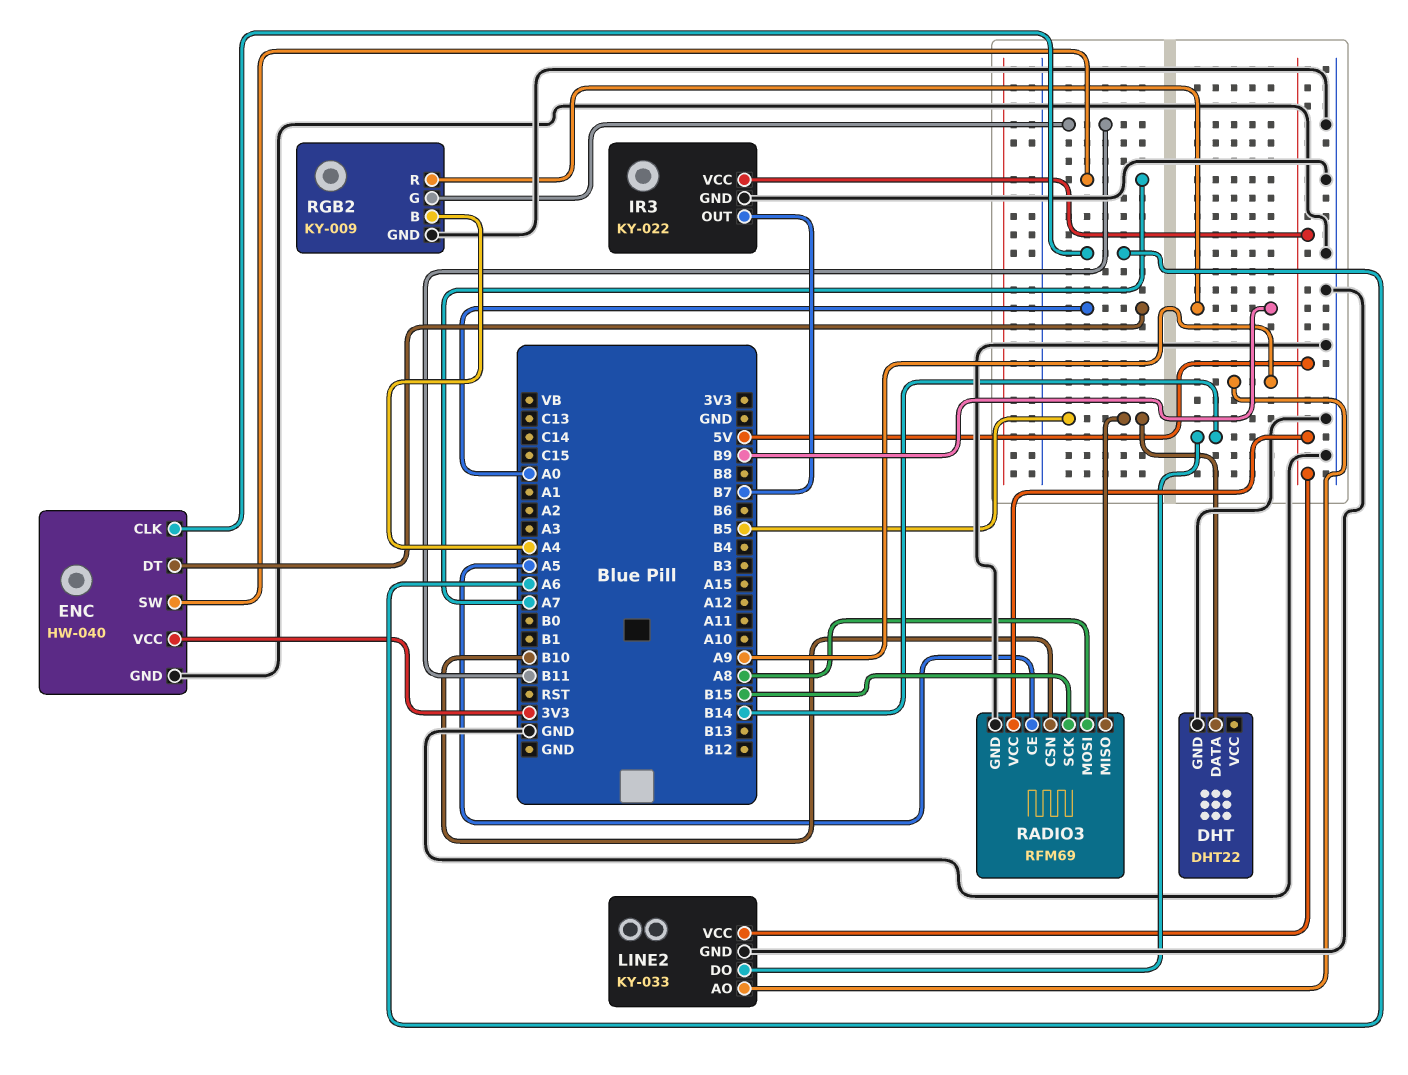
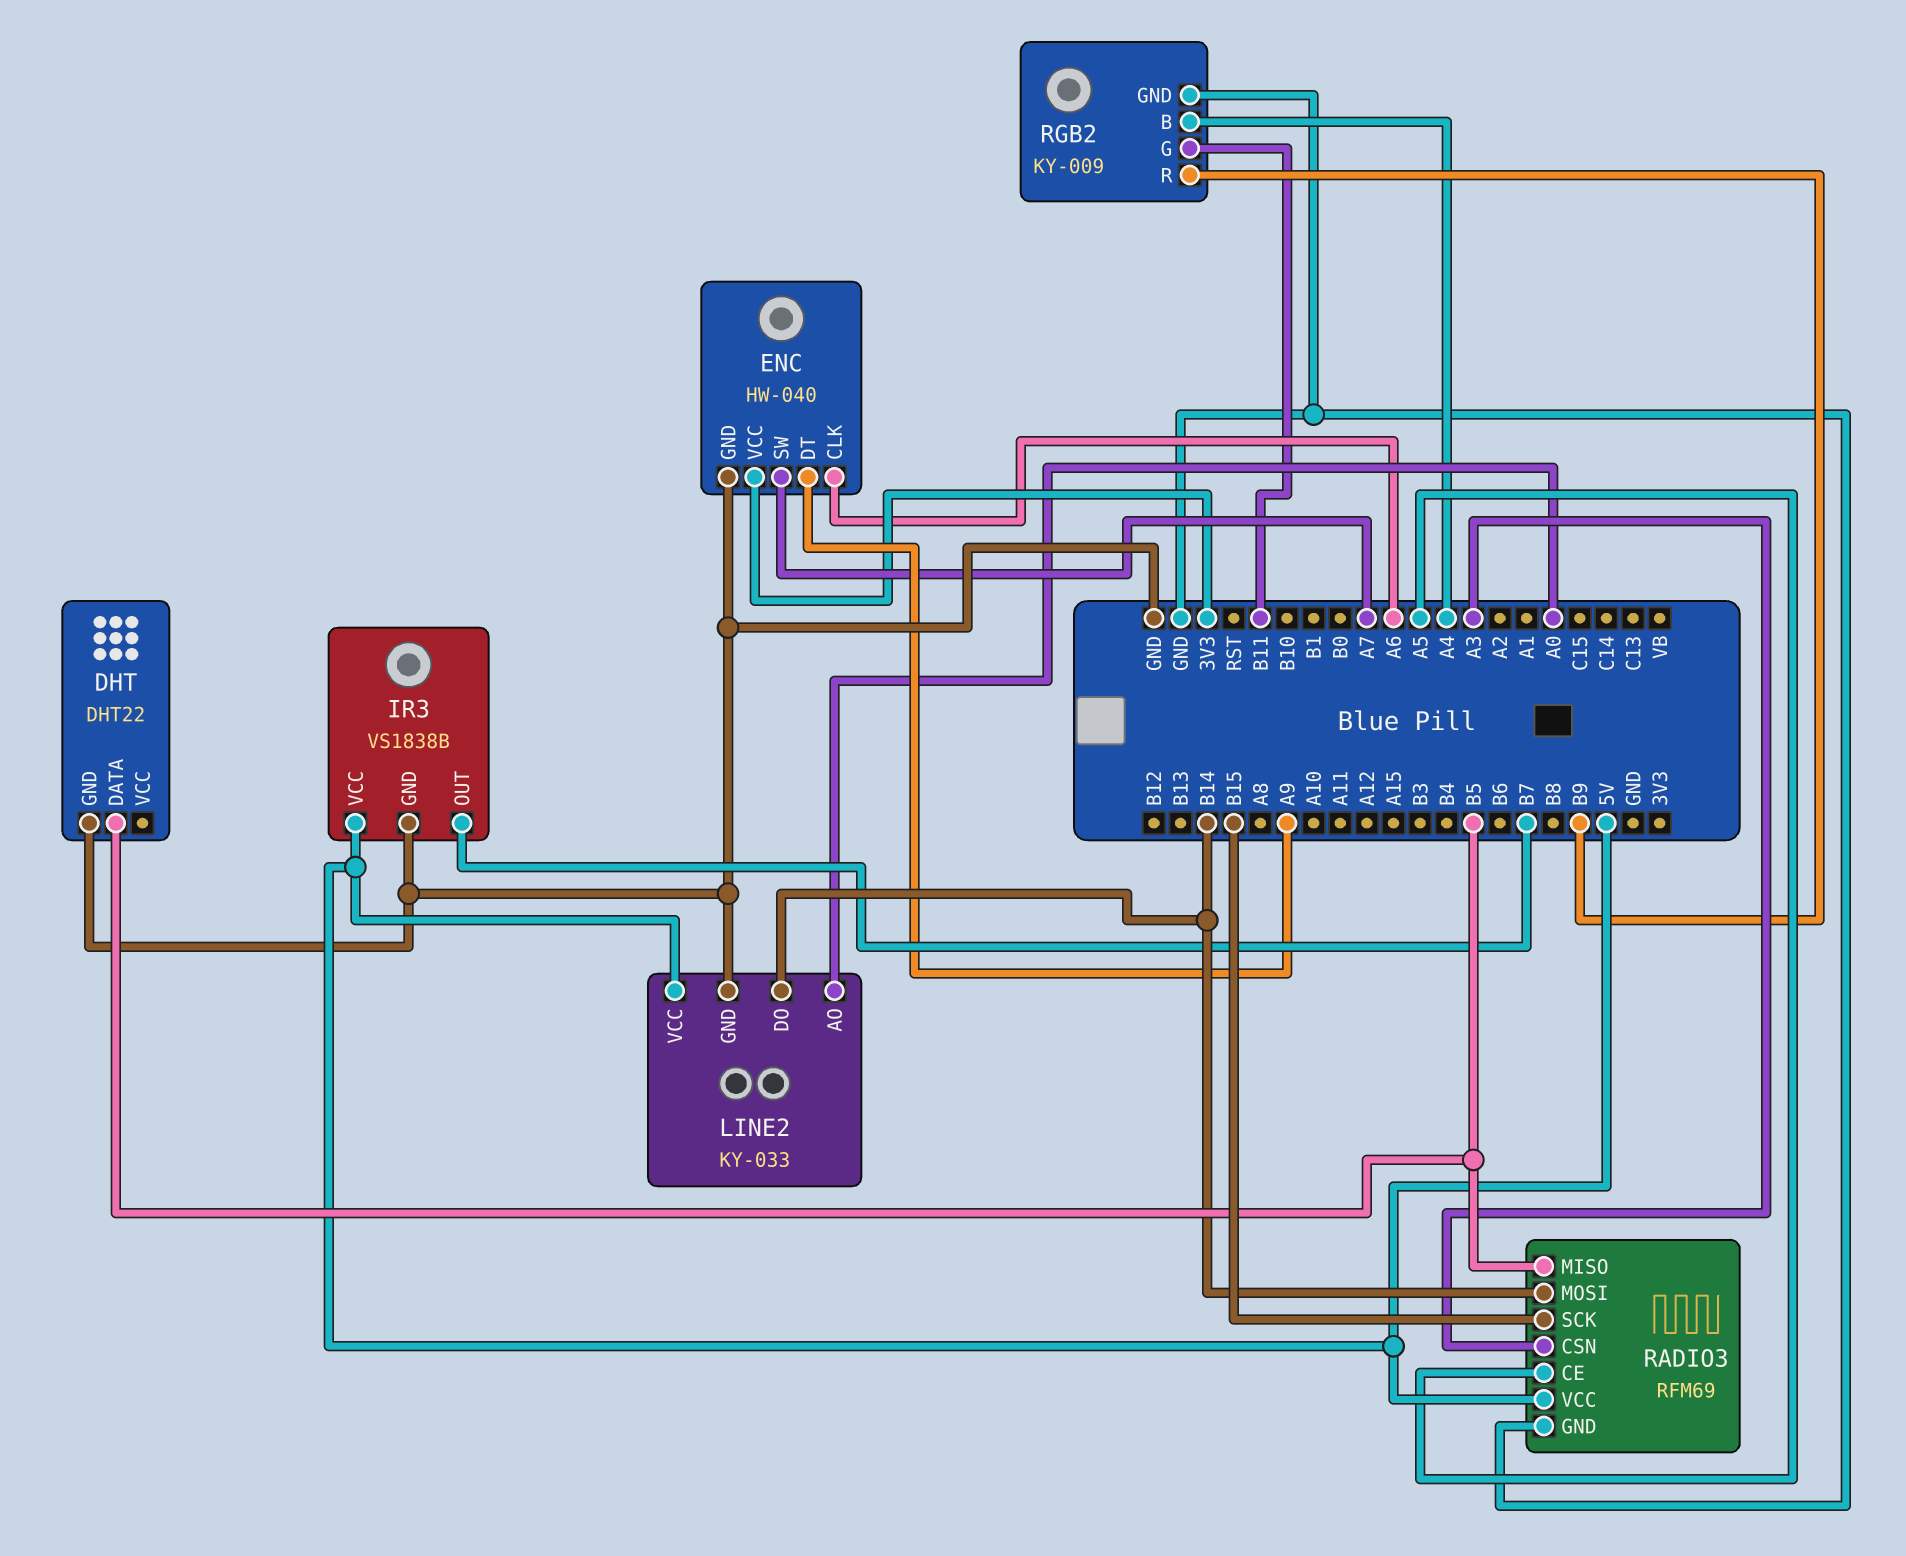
ENC pin DT: A0 -> A9
IR3: KY-022 -> VS1838B
LINE2 pin AO: A9 -> A0
RADIO3 pin CSN: B10 -> A3
RADIO3 pin MOSI: A8 -> B14

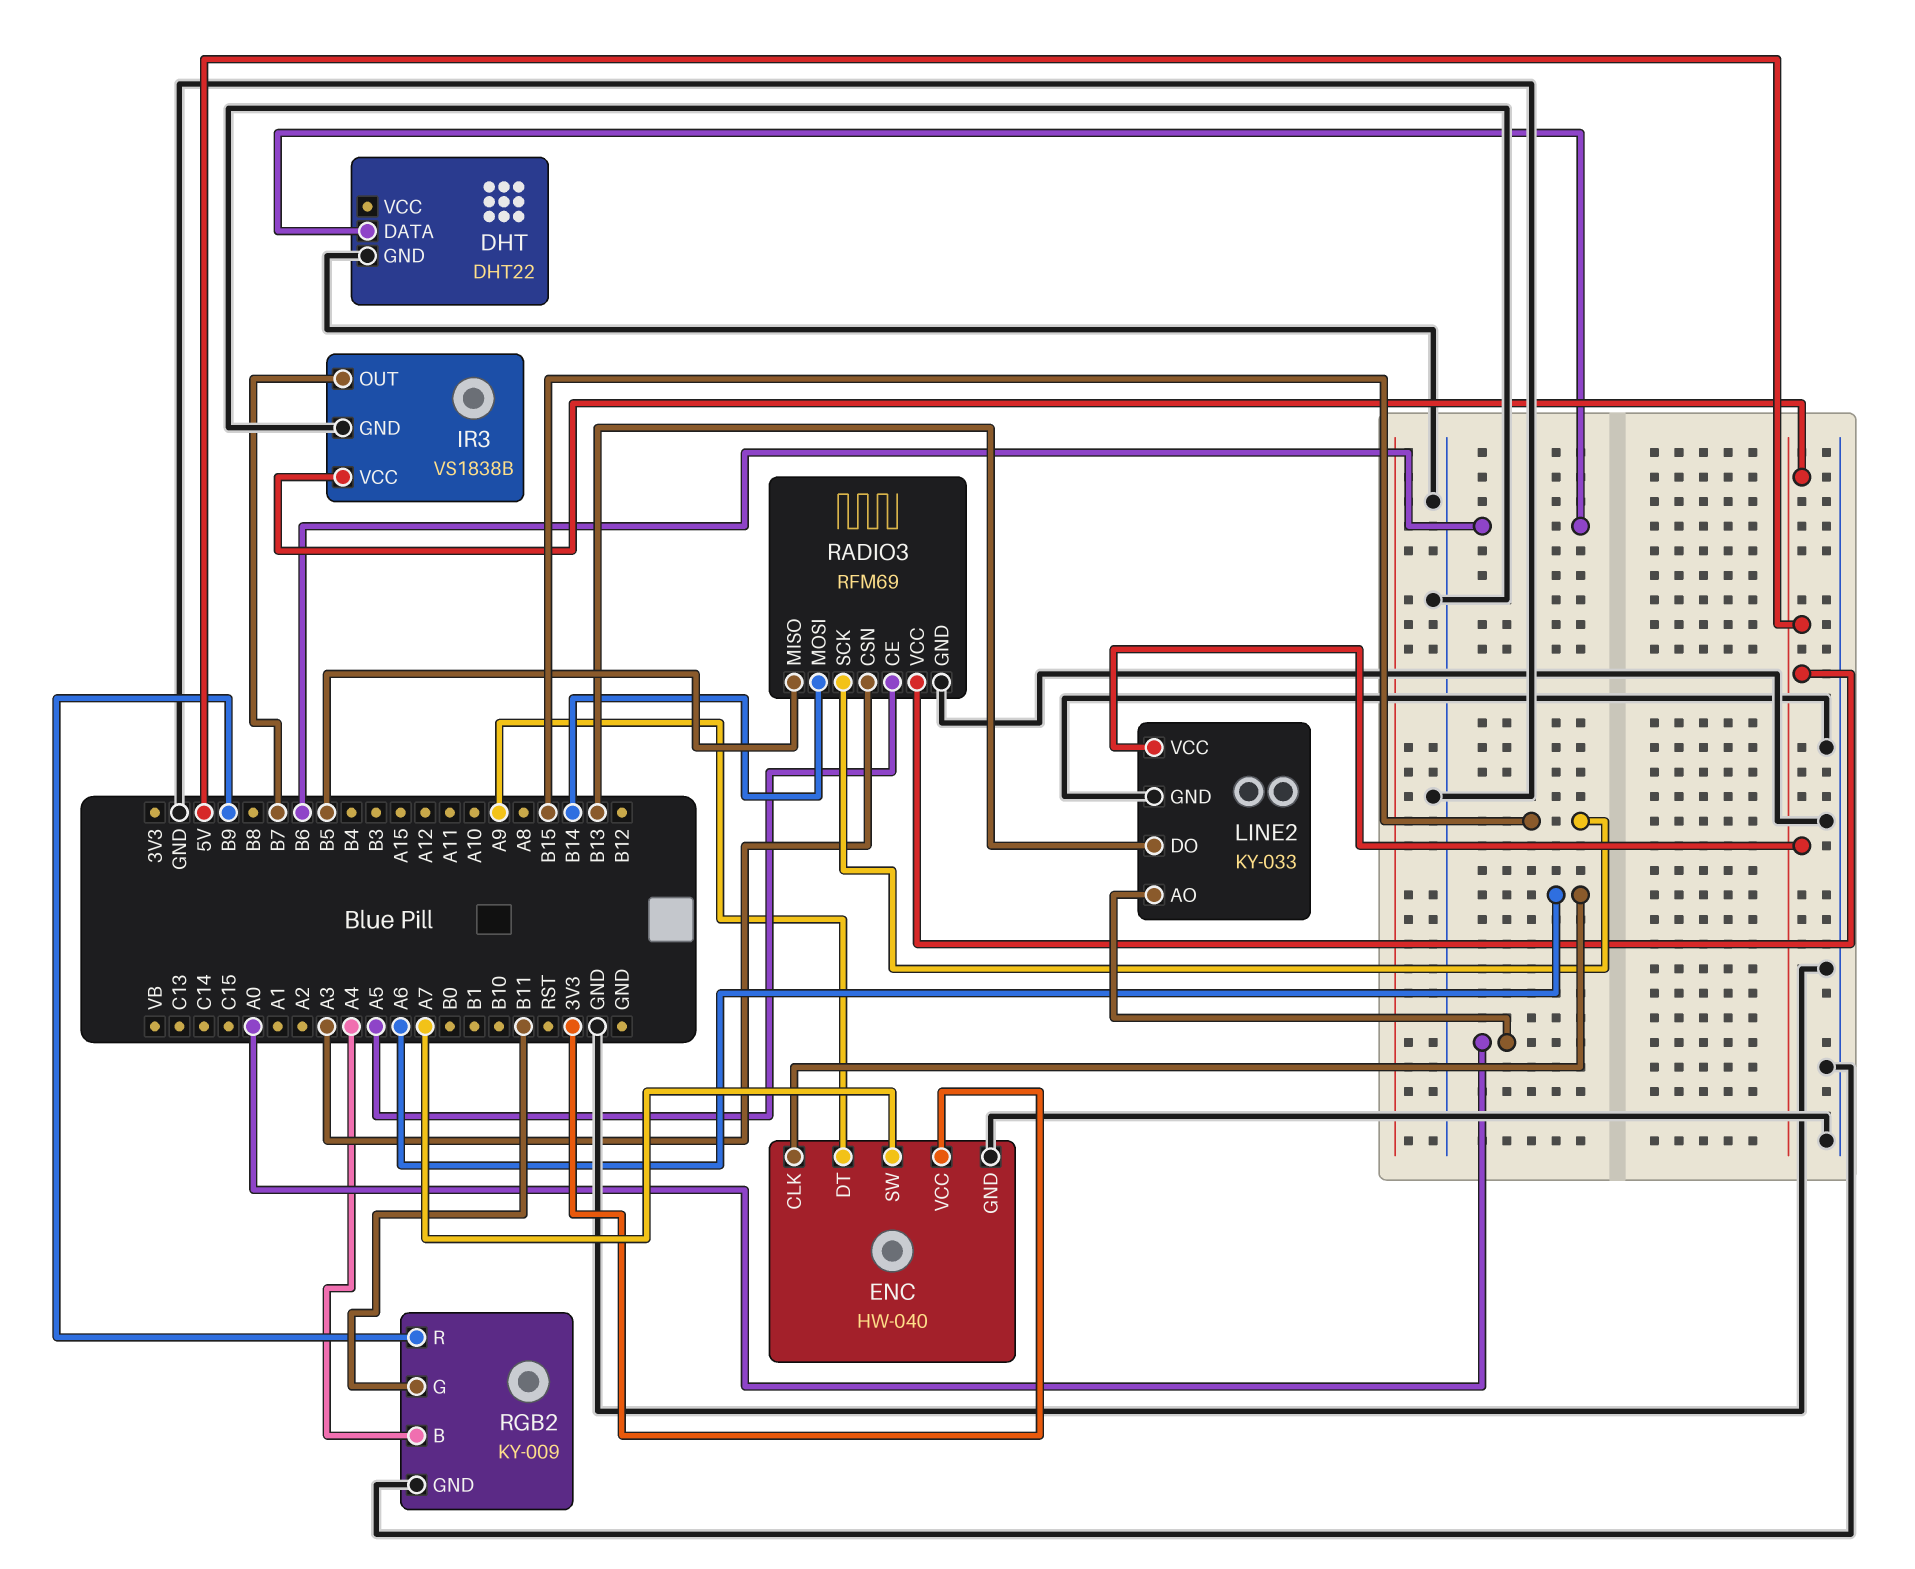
DHT pin DATA: B5 -> B6
LINE2 pin DO: B14 -> B13

